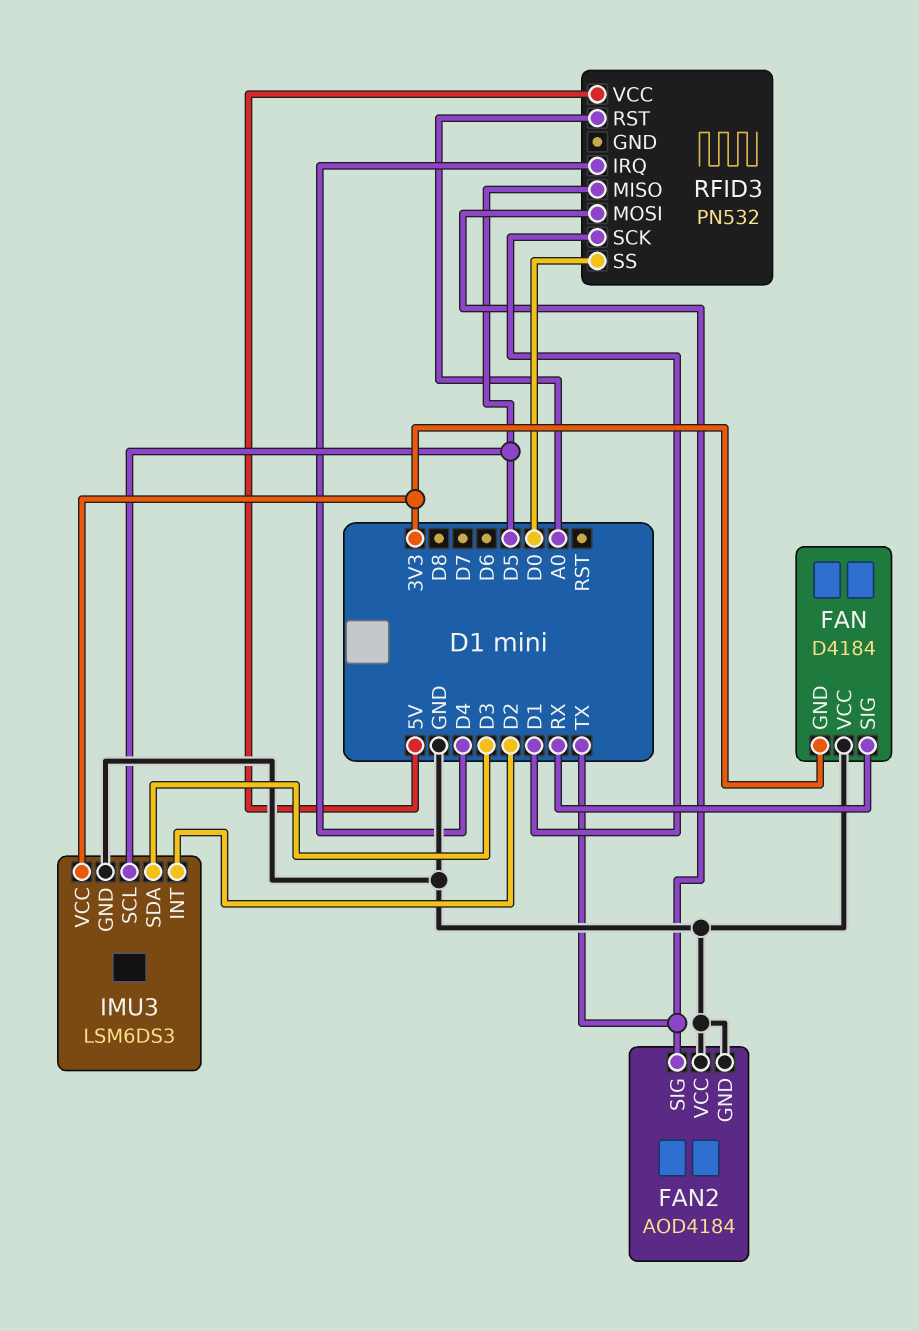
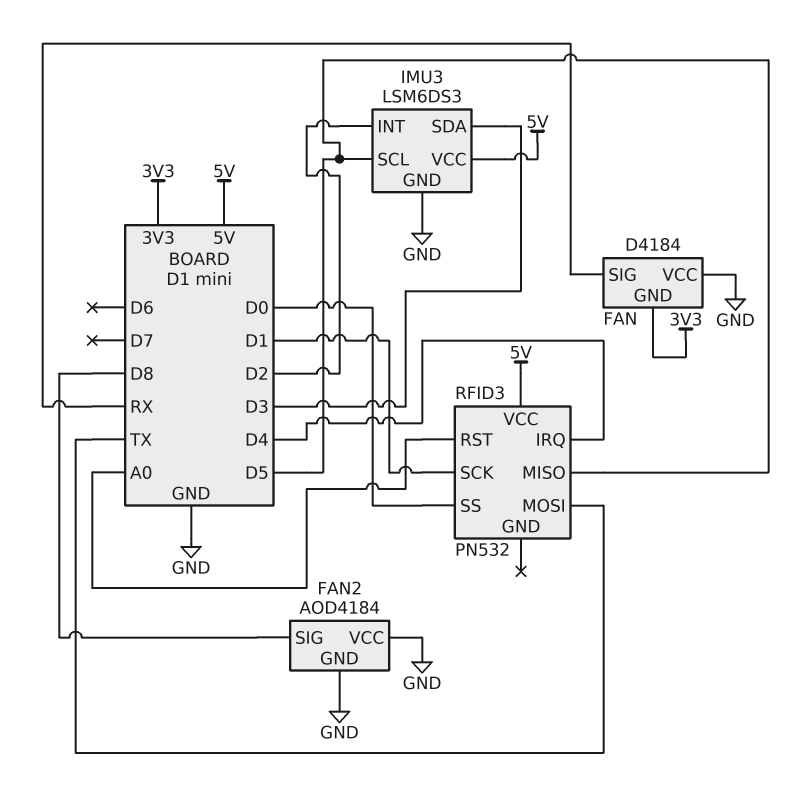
FAN2 pin SIG: TX -> D8
IMU3 pin VCC: 3V3 -> 5V

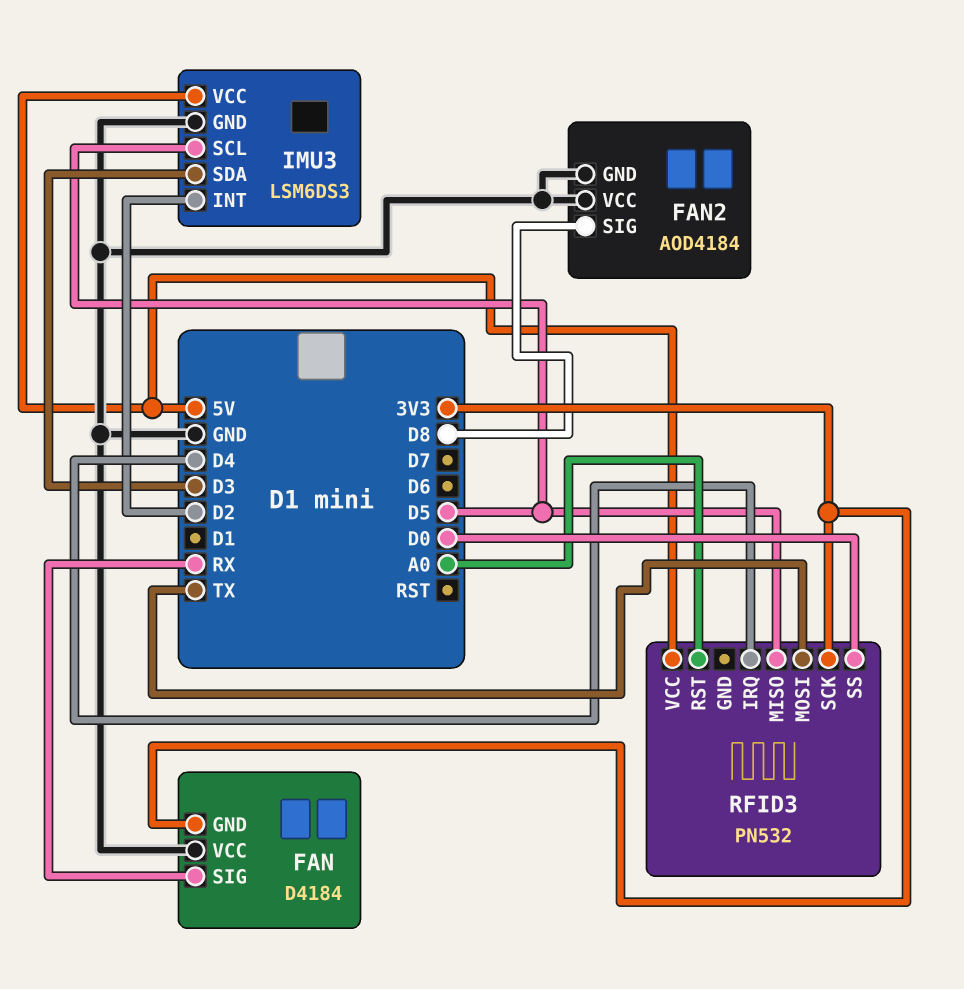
RFID3 pin SCK: D1 -> 3V3

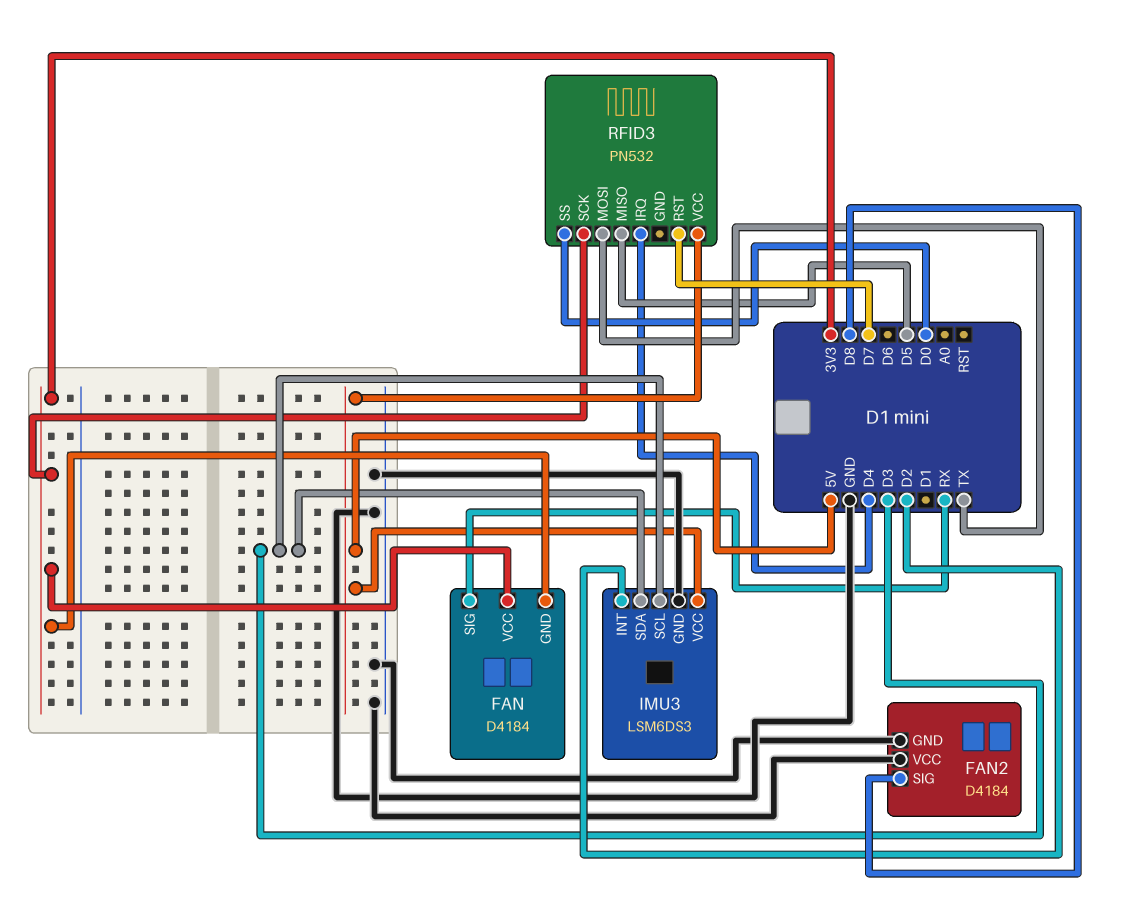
FAN pin VCC: GND -> 3V3
FAN2: AOD4184 -> D4184
IMU3 pin SCL: D5 -> D3
RFID3 pin RST: A0 -> D7

